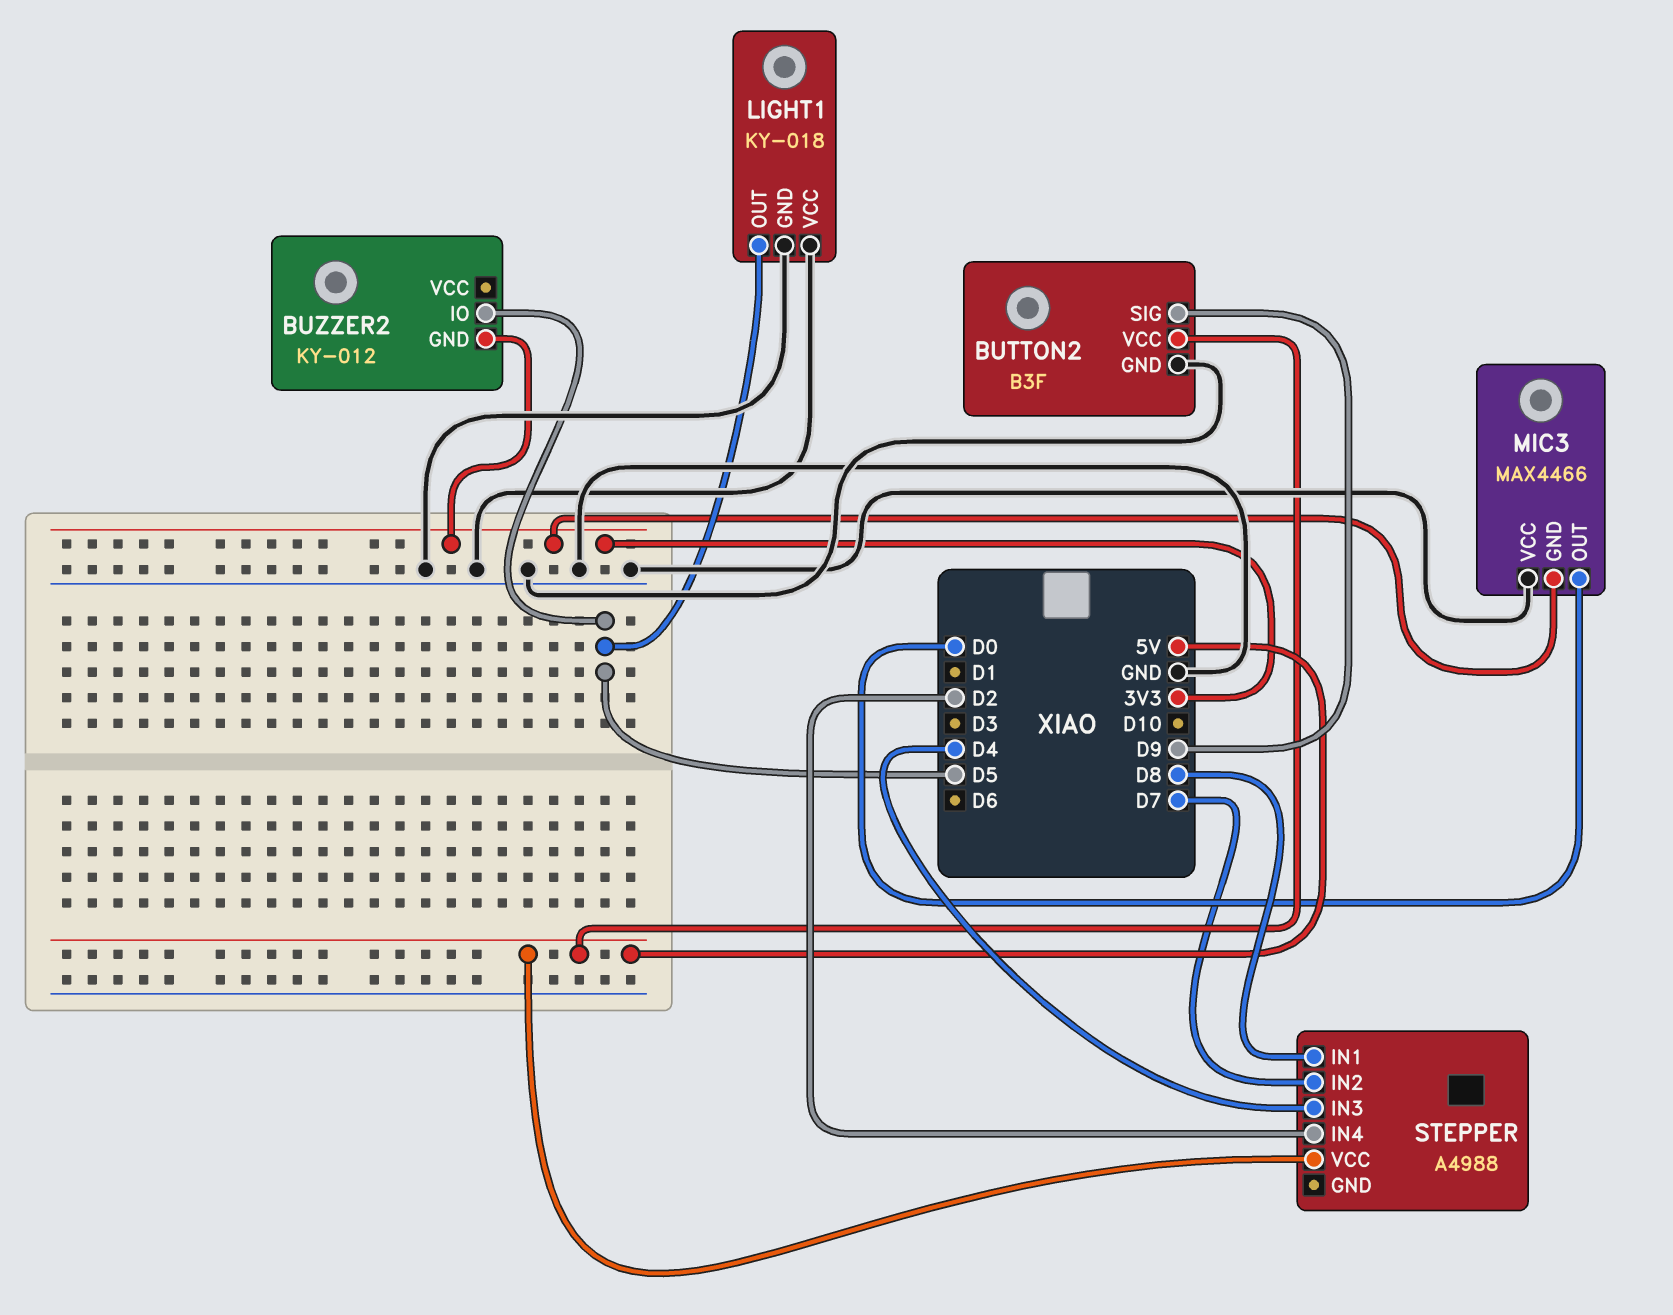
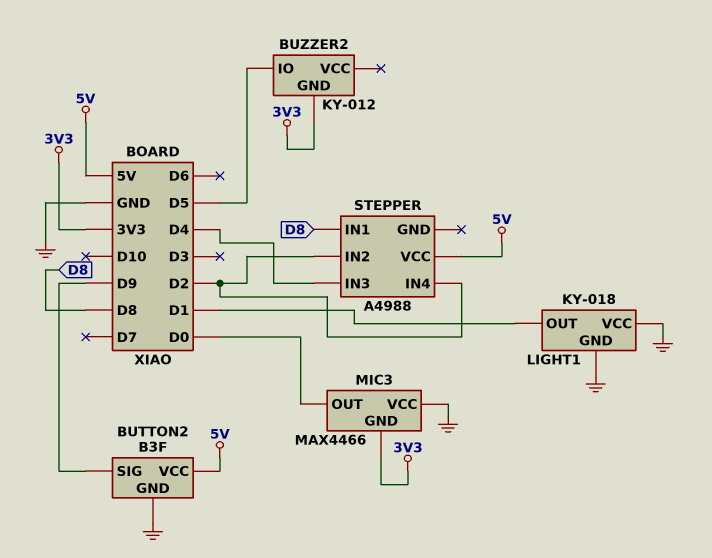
LIGHT1 pin OUT: D5 -> D1
STEPPER pin IN2: D7 -> D2

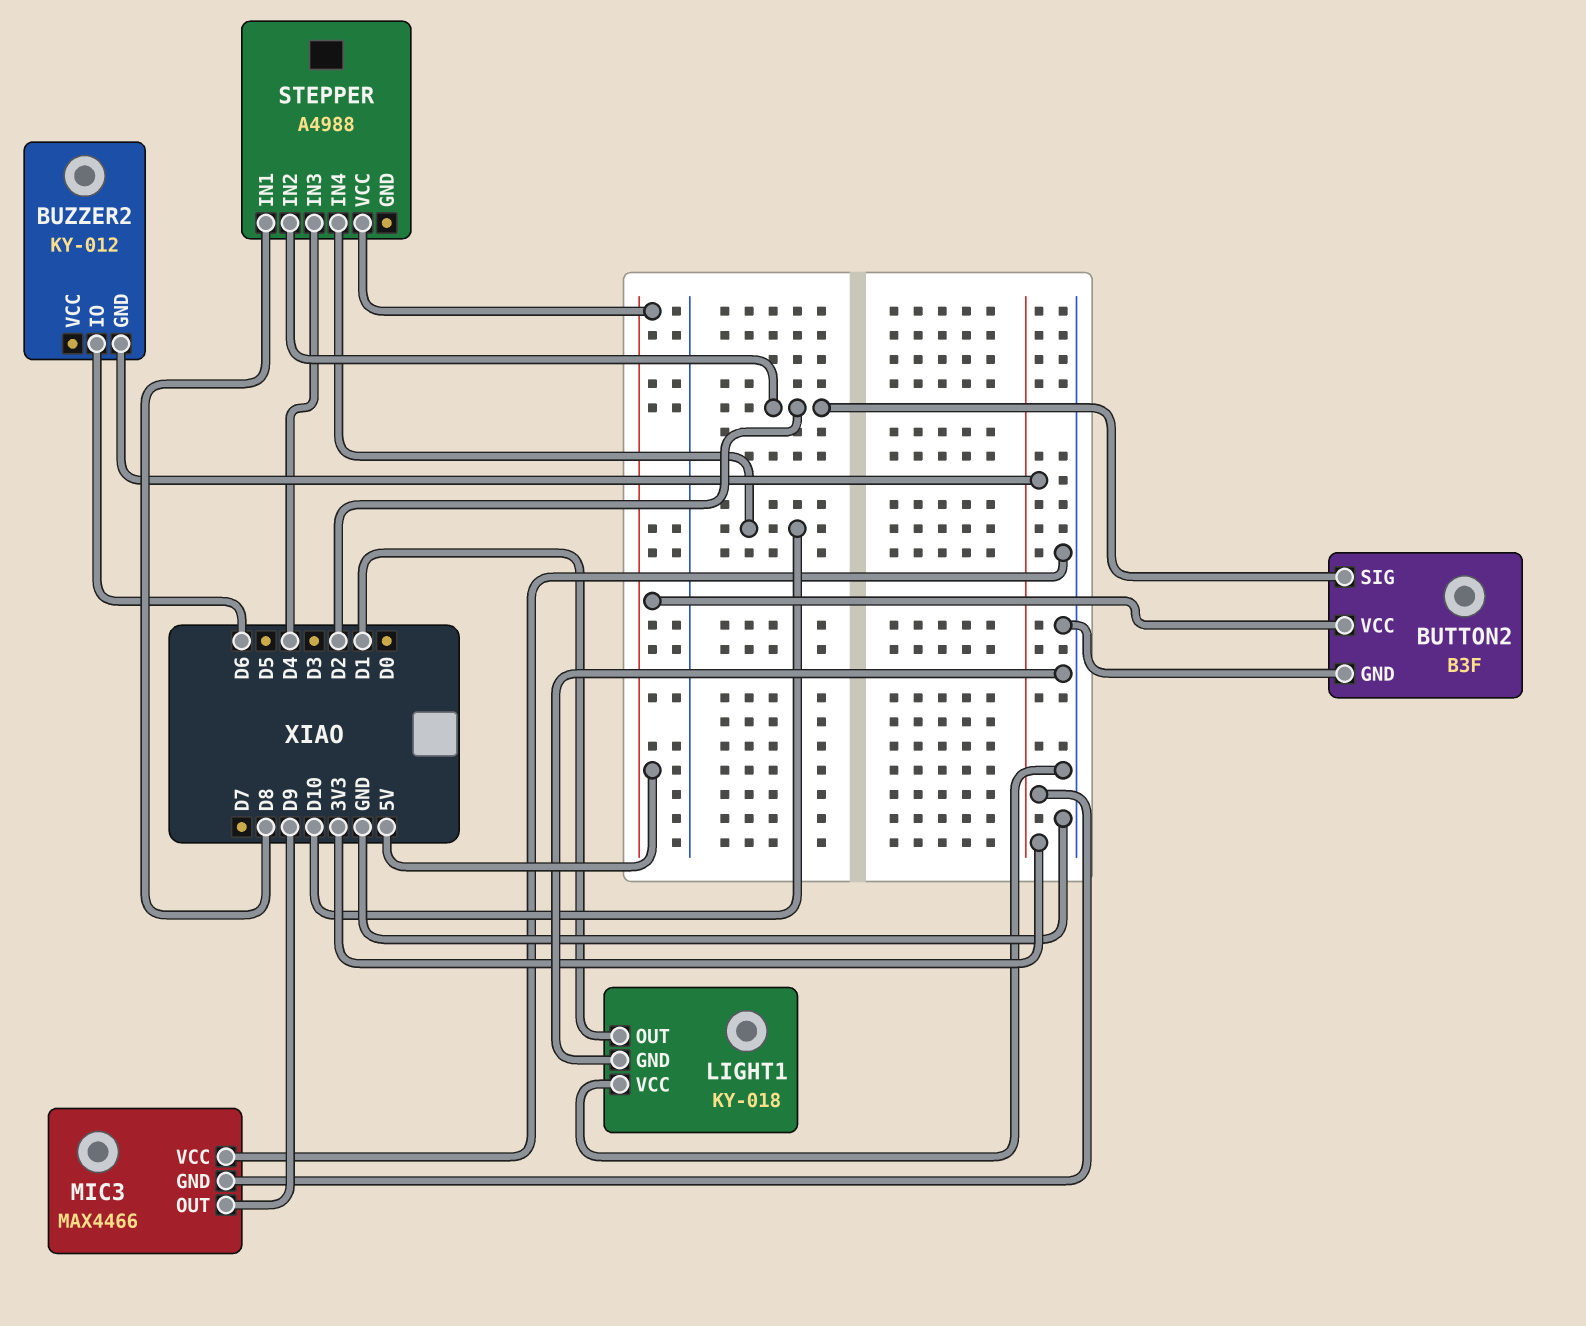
BUTTON2 pin SIG: D9 -> D2
BUZZER2 pin IO: D5 -> D6
MIC3 pin OUT: D0 -> D9
STEPPER pin IN4: D2 -> D10

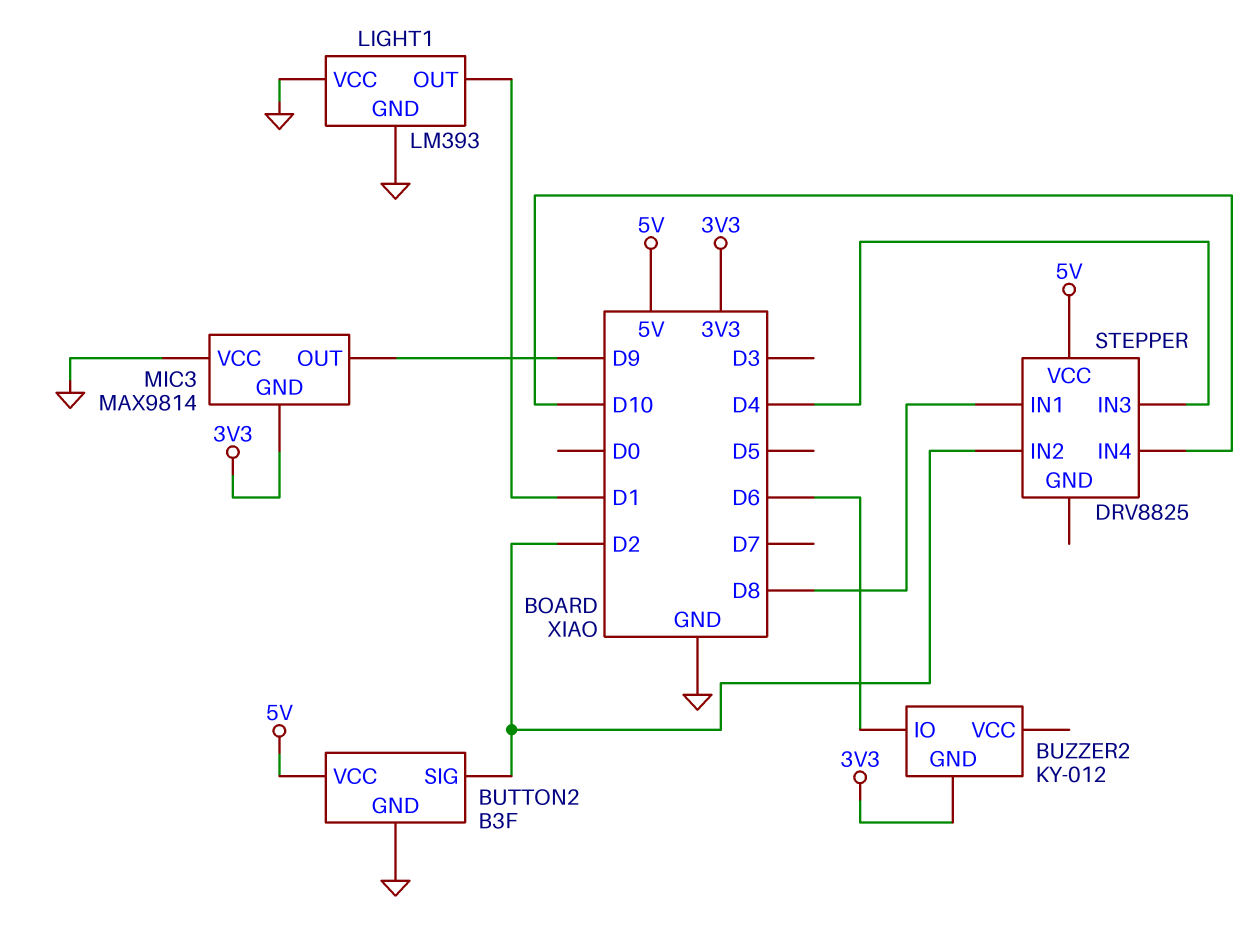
LIGHT1: KY-018 -> LM393
MIC3: MAX4466 -> MAX9814
STEPPER: A4988 -> DRV8825

